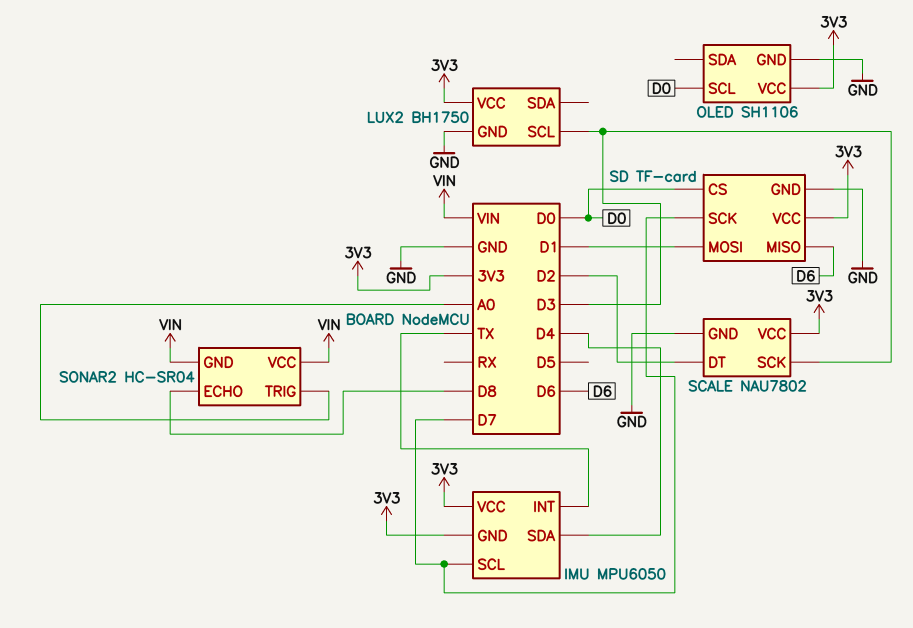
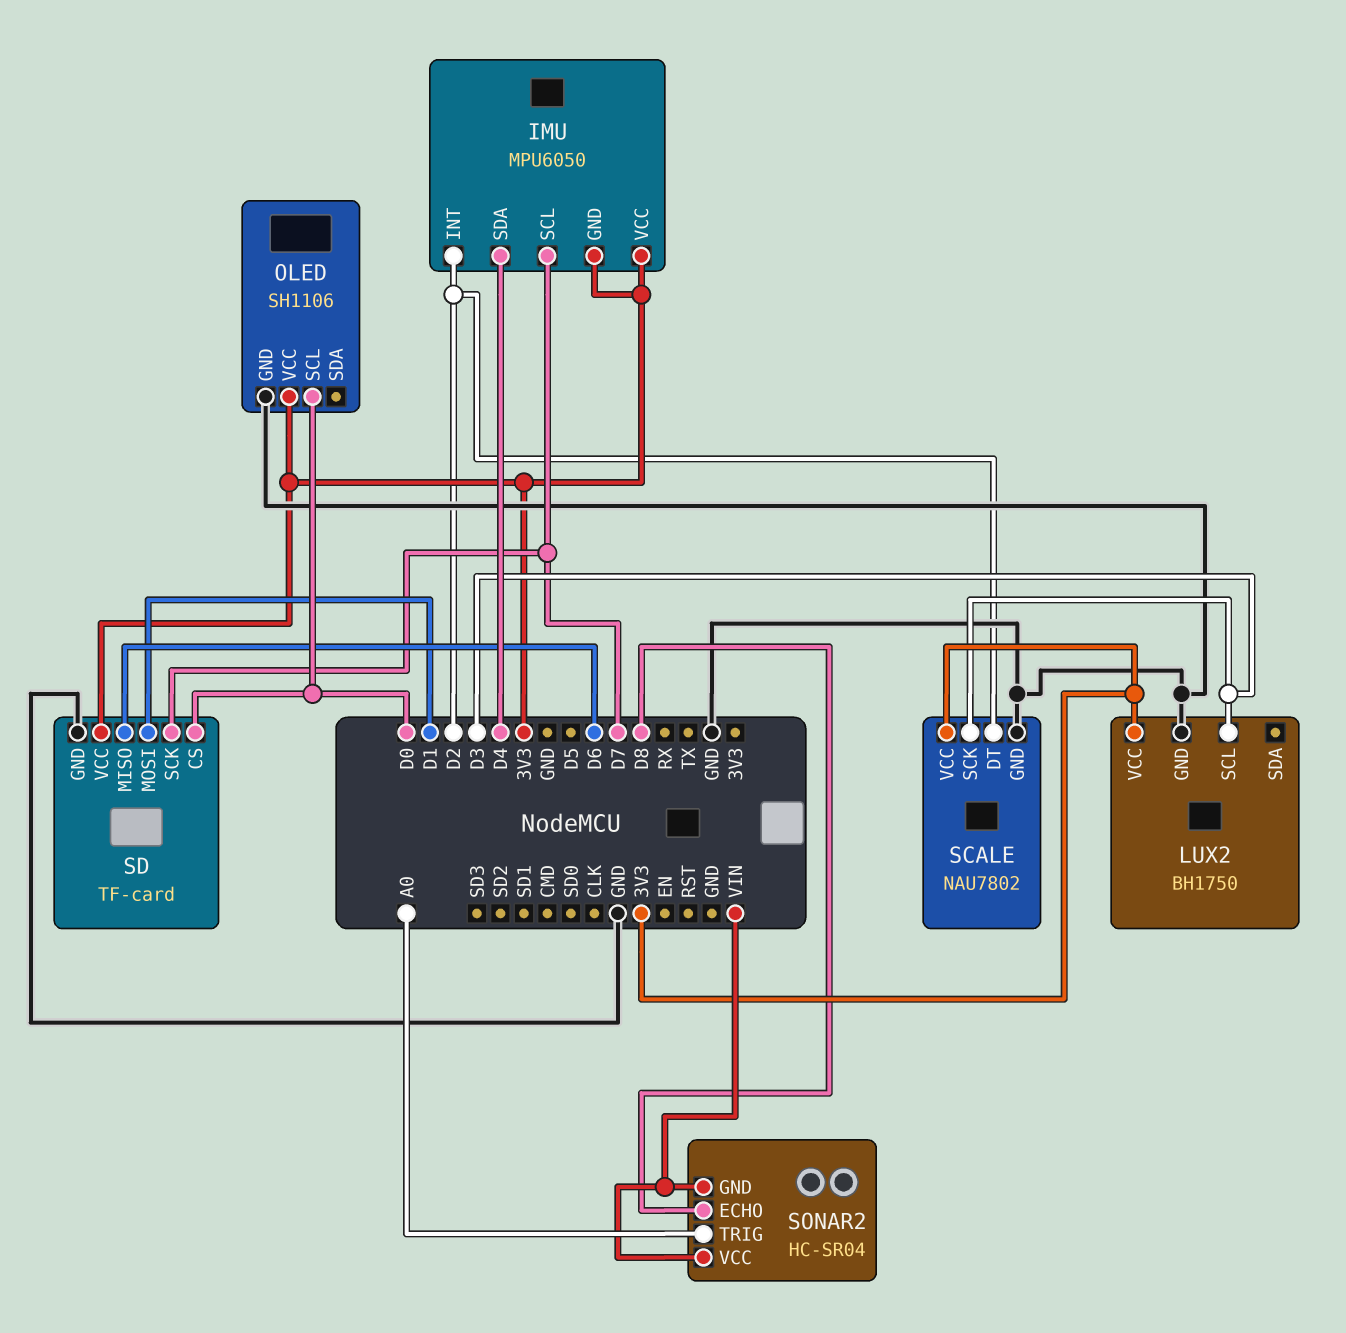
IMU pin INT: TX -> D2

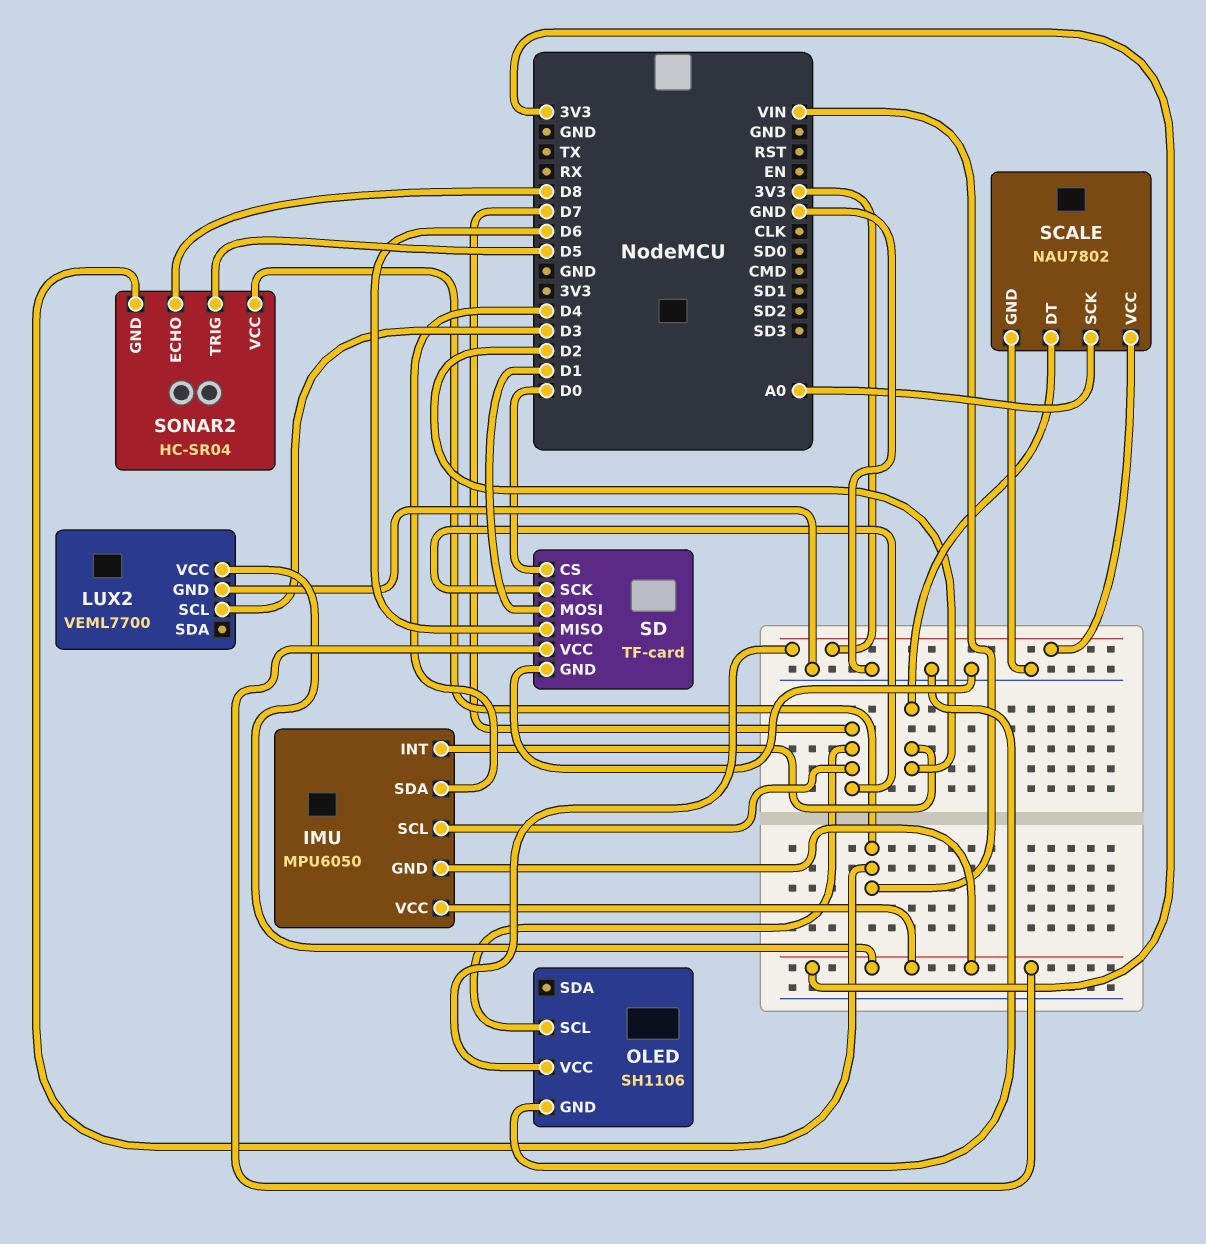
LUX2: BH1750 -> VEML7700
OLED pin SCL: D0 -> D7
SCALE pin SCK: D3 -> A0
SONAR2 pin TRIG: A0 -> D5

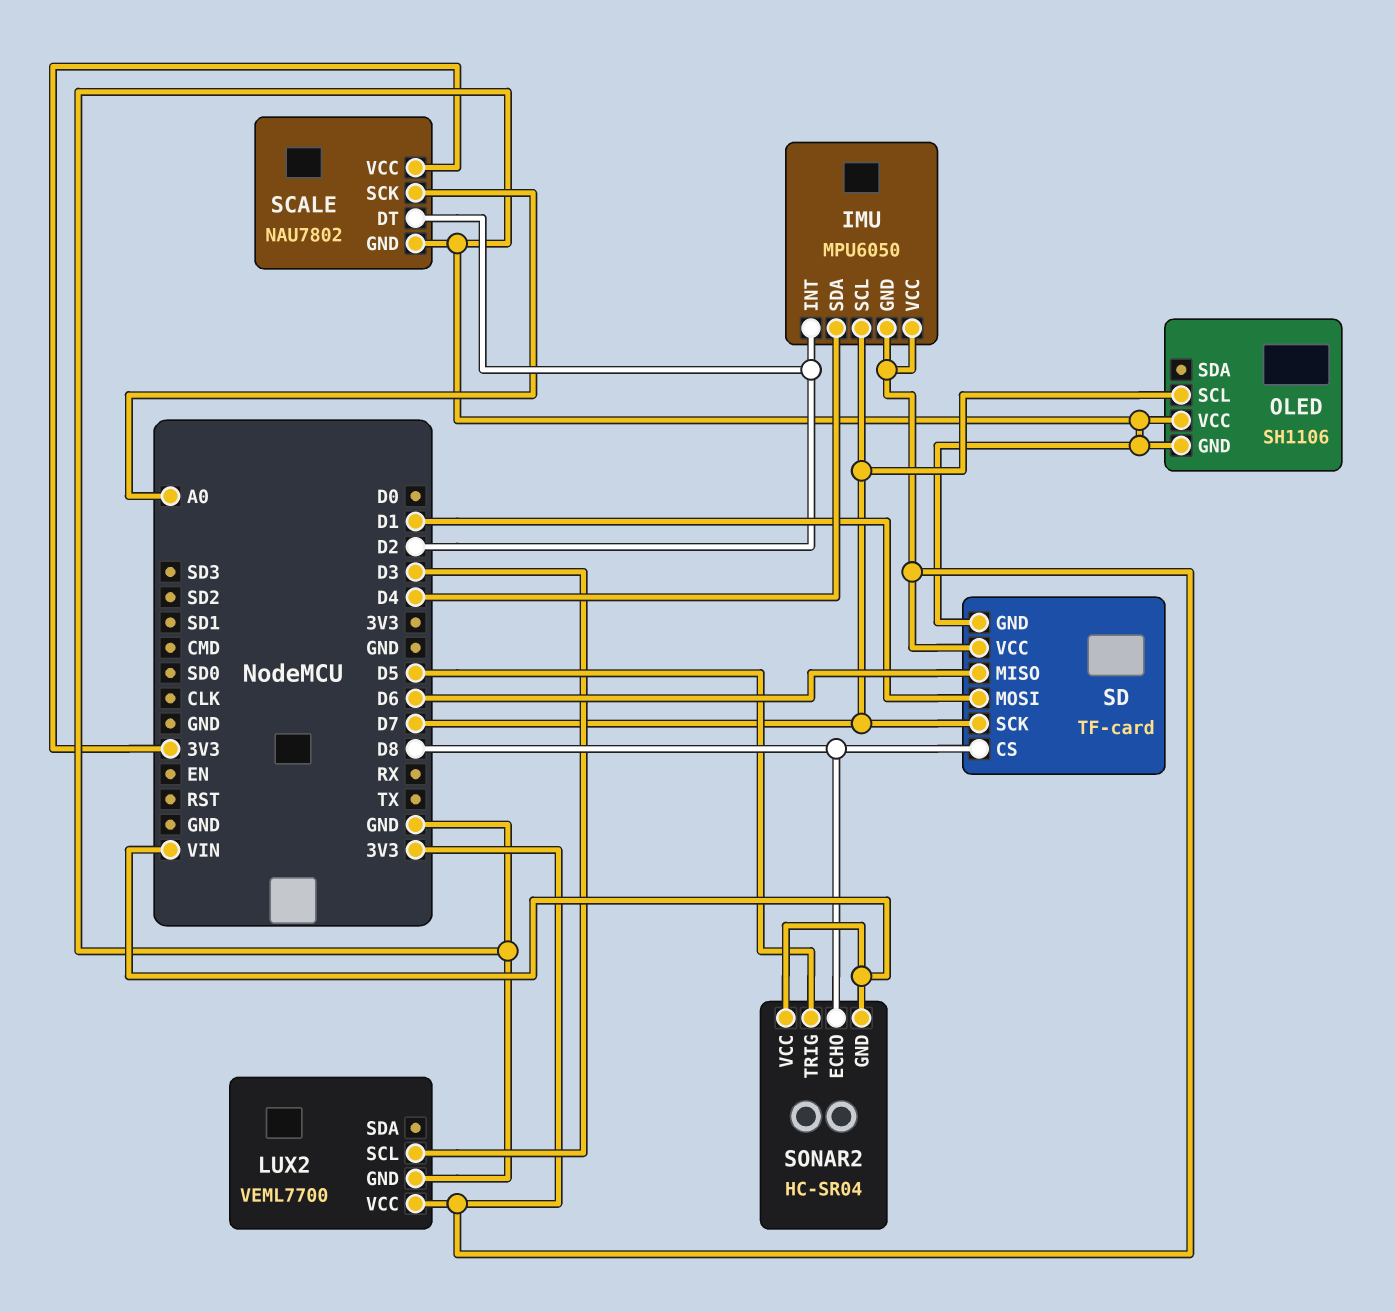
OLED pin VCC: 3V3 -> GND
SD pin CS: D0 -> D8

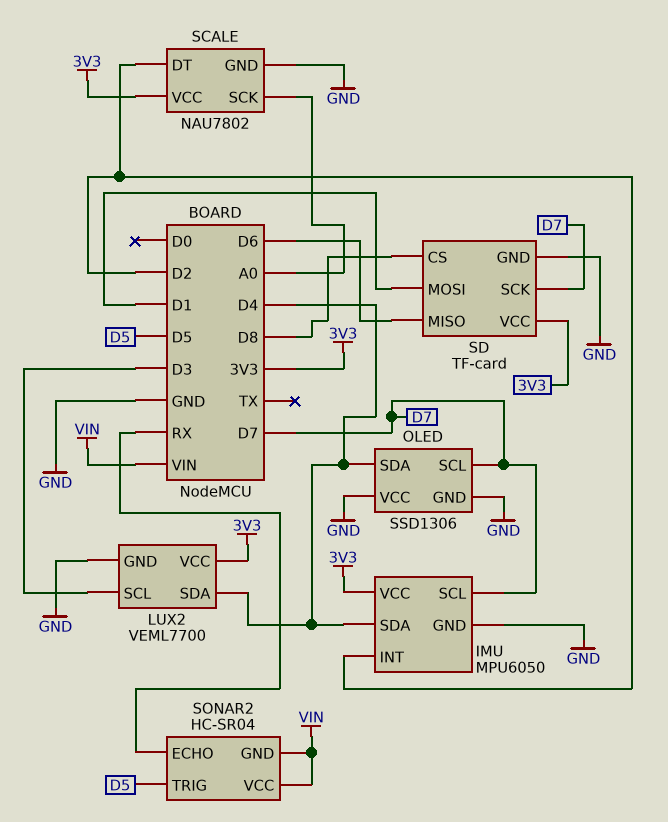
IMU pin GND: 3V3 -> GND
LUX2 pin SDA: none -> D4
OLED: SH1106 -> SSD1306
OLED pin SDA: none -> D4
SONAR2 pin ECHO: D8 -> RX

